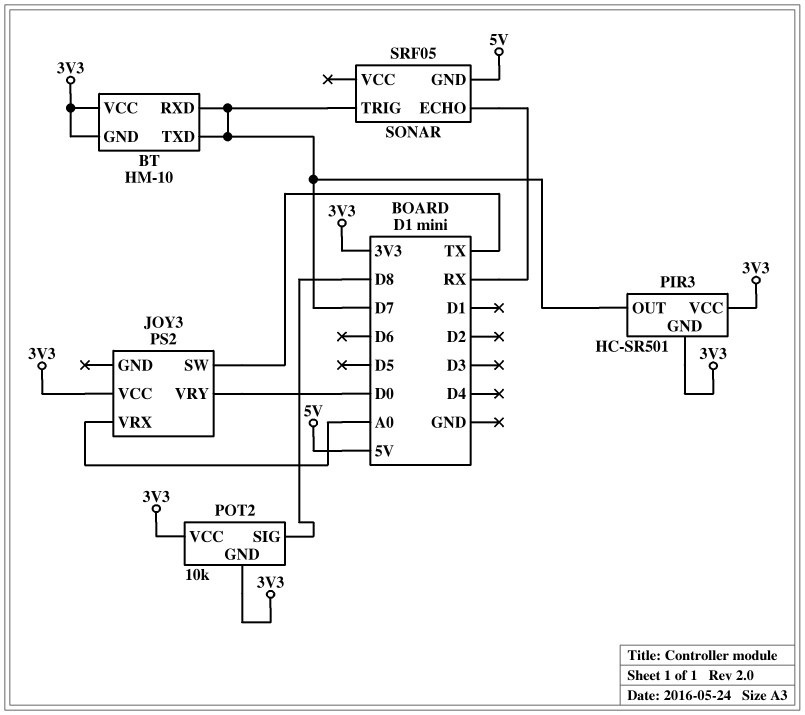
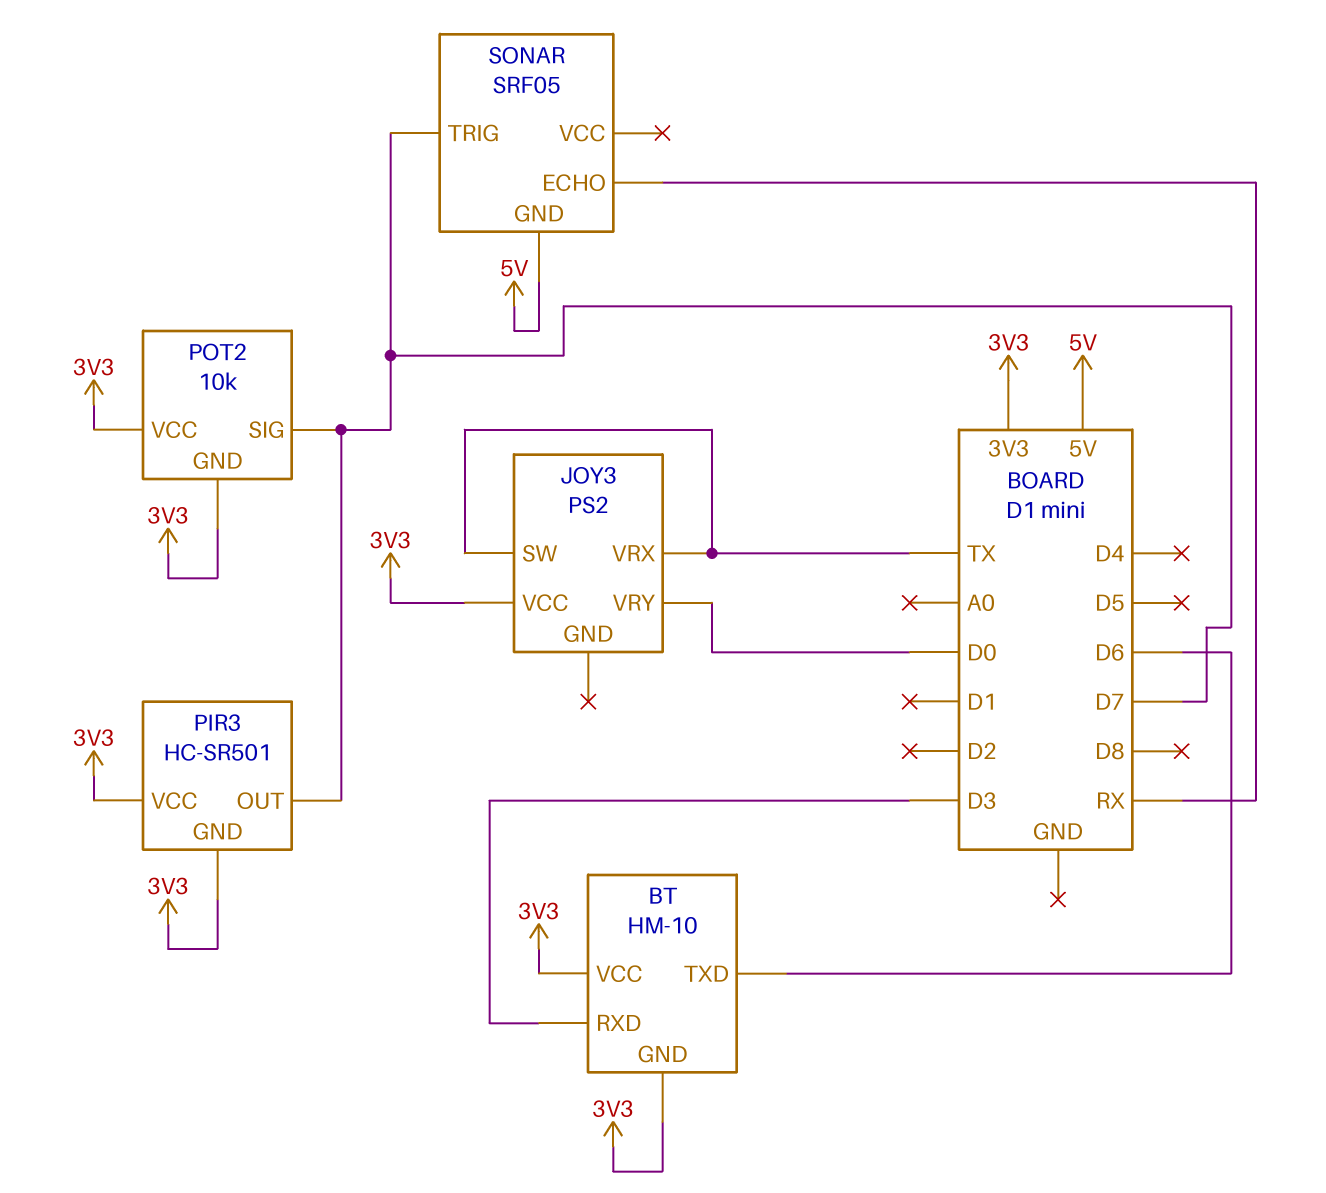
BT pin RXD: D7 -> D3
BT pin TXD: D7 -> D6
JOY3 pin VRX: A0 -> TX
POT2 pin SIG: D8 -> D7

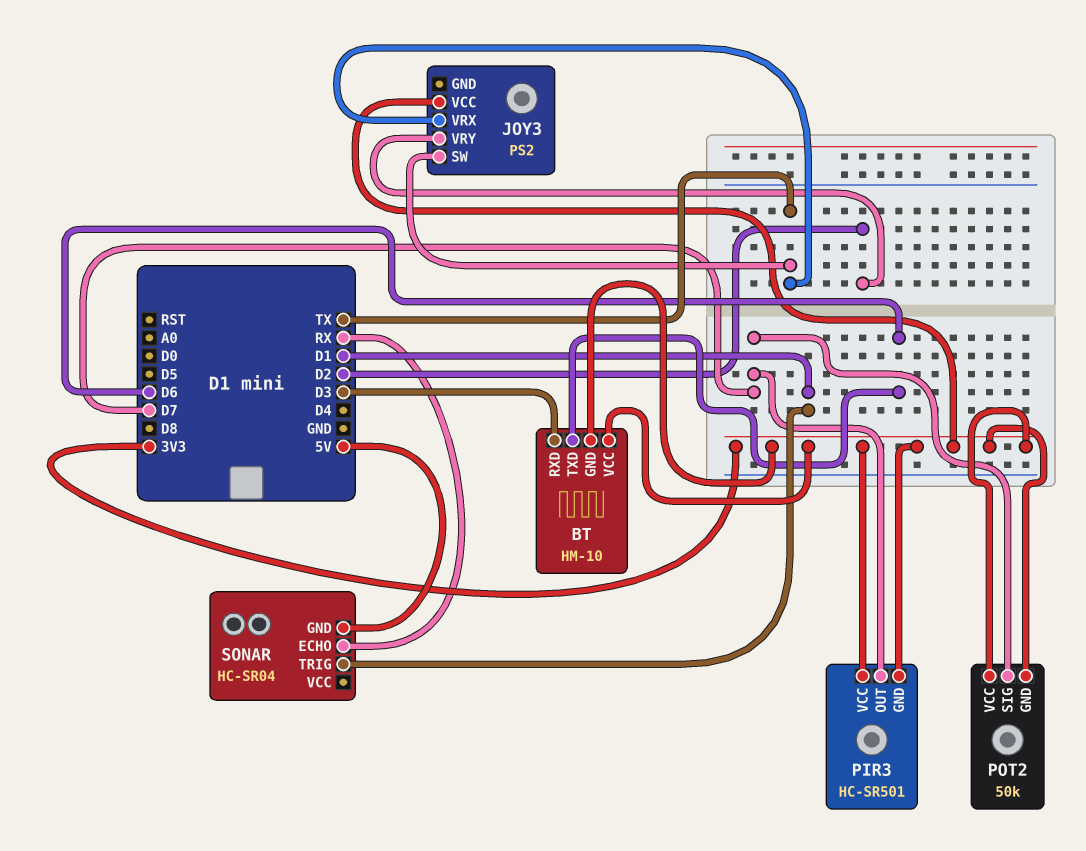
JOY3 pin VRY: D0 -> D2
POT2: 10k -> 50k
SONAR: SRF05 -> HC-SR04
SONAR pin TRIG: D7 -> D1

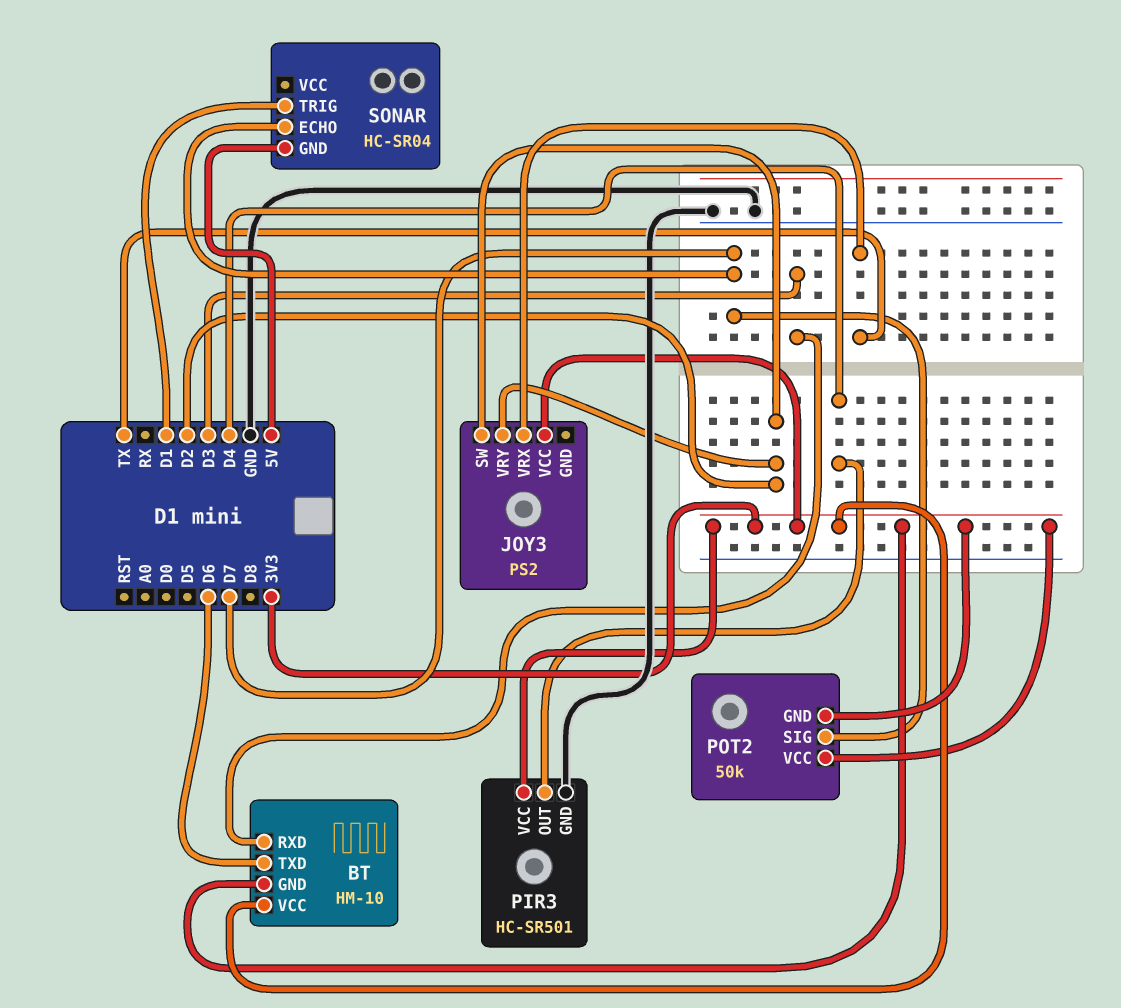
JOY3 pin SW: TX -> D2
PIR3 pin GND: 3V3 -> GND
PIR3 pin OUT: D7 -> D4
SONAR pin ECHO: RX -> D7

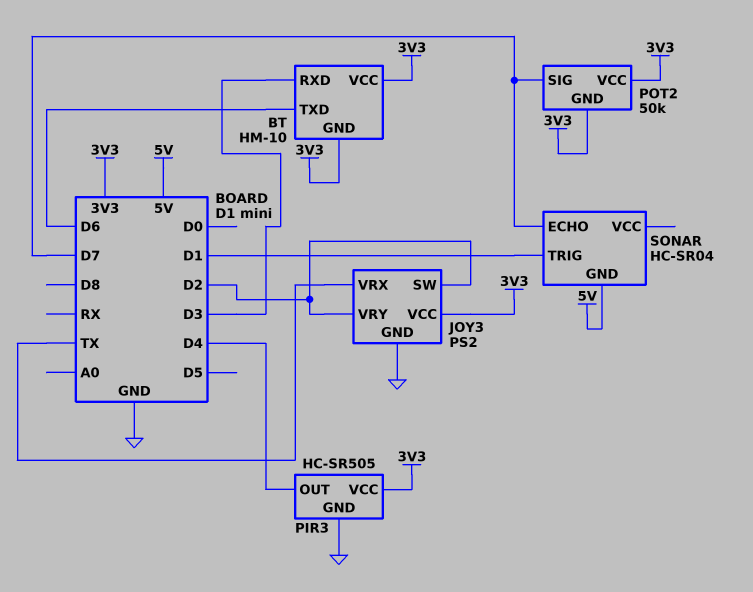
JOY3 pin GND: none -> GND
PIR3: HC-SR501 -> HC-SR505

